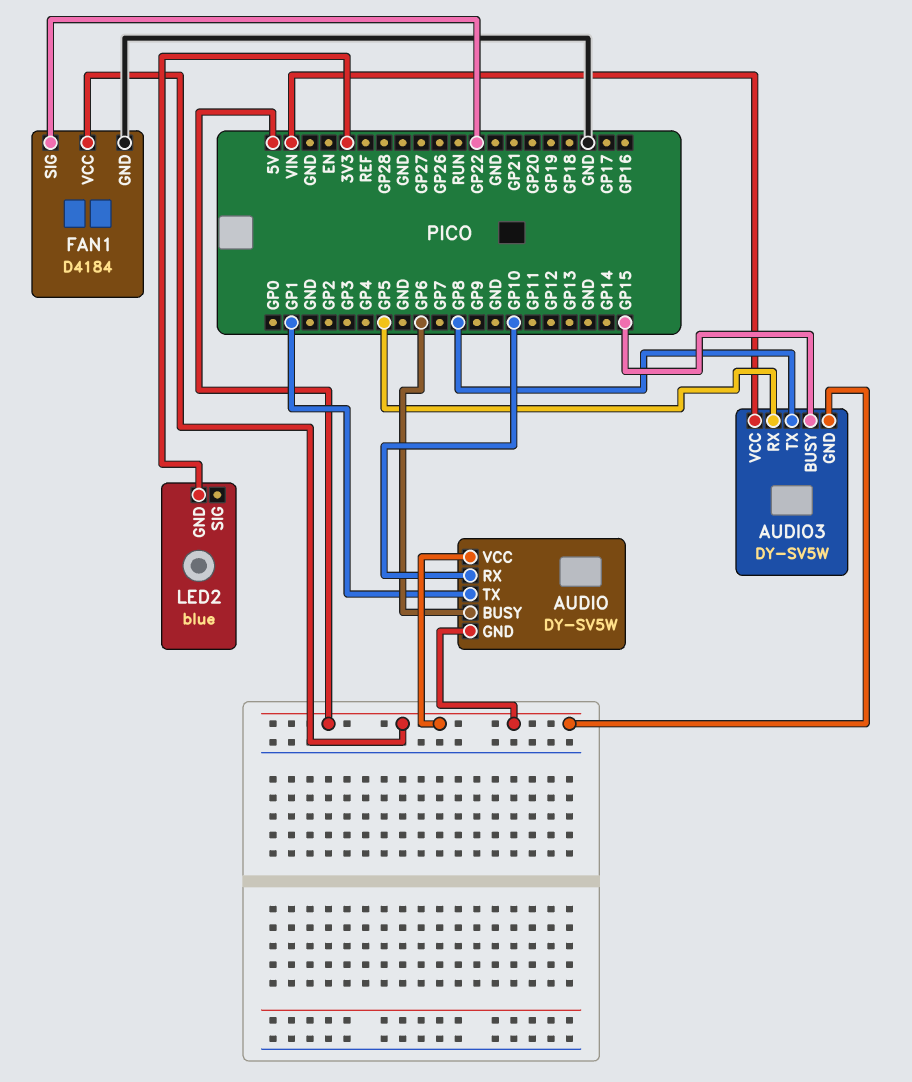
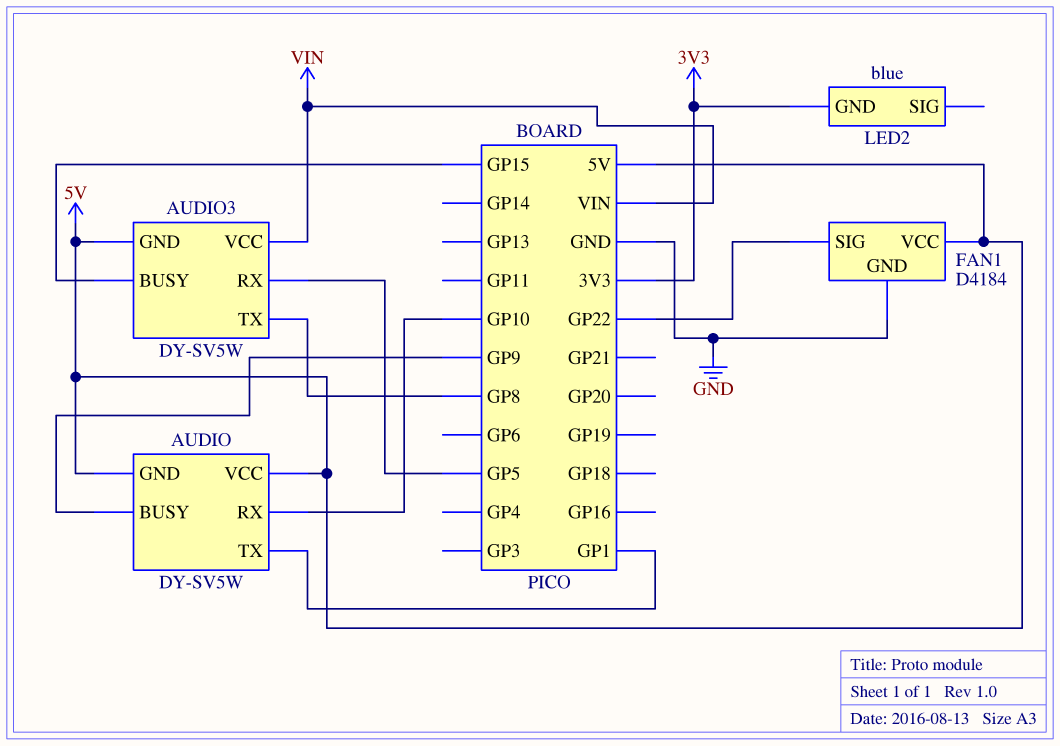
AUDIO pin BUSY: GP6 -> GP9

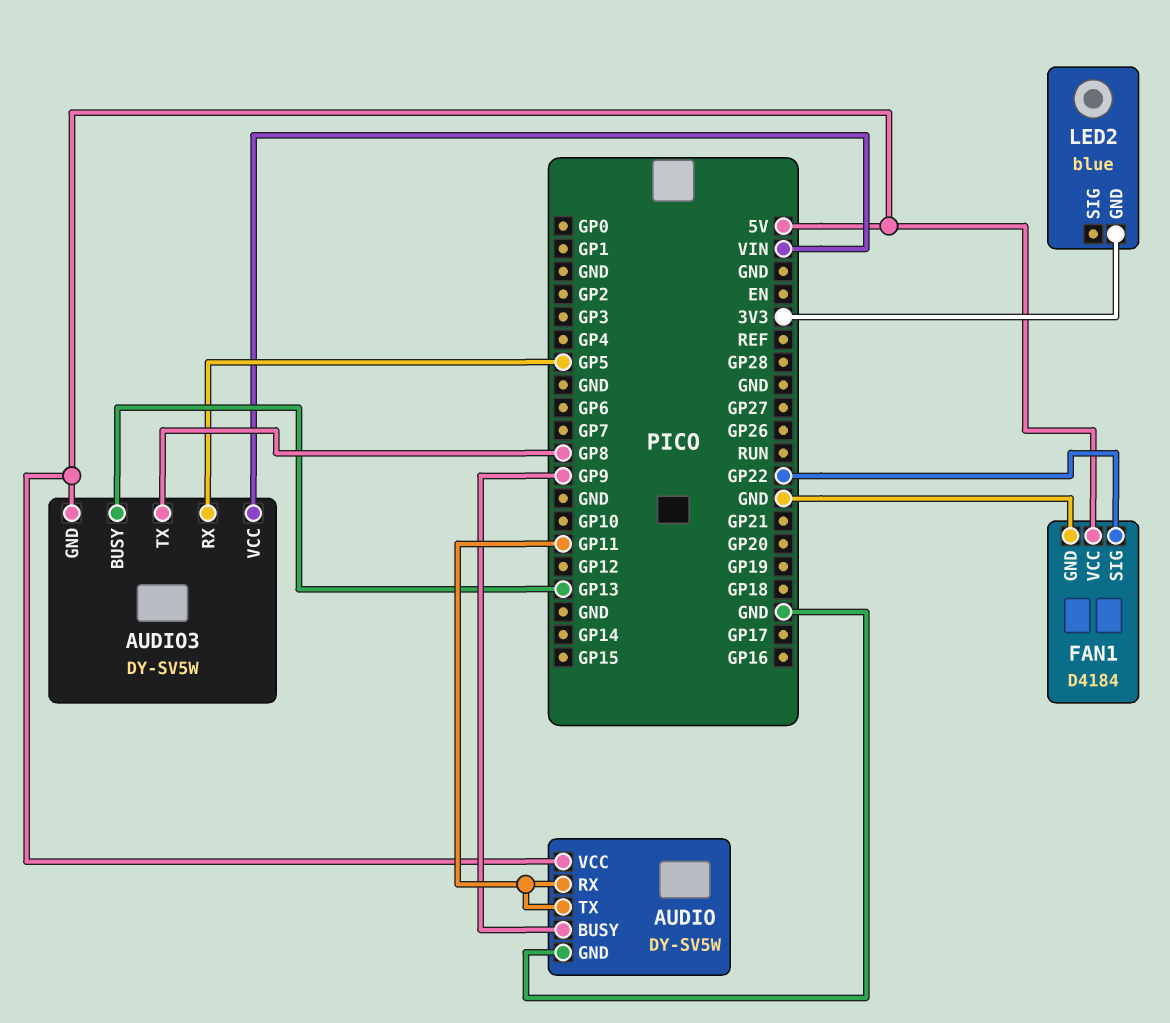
AUDIO pin GND: 5V -> GND
AUDIO pin RX: GP10 -> GP11
AUDIO pin TX: GP1 -> GP11
AUDIO3 pin BUSY: GP15 -> GP13

